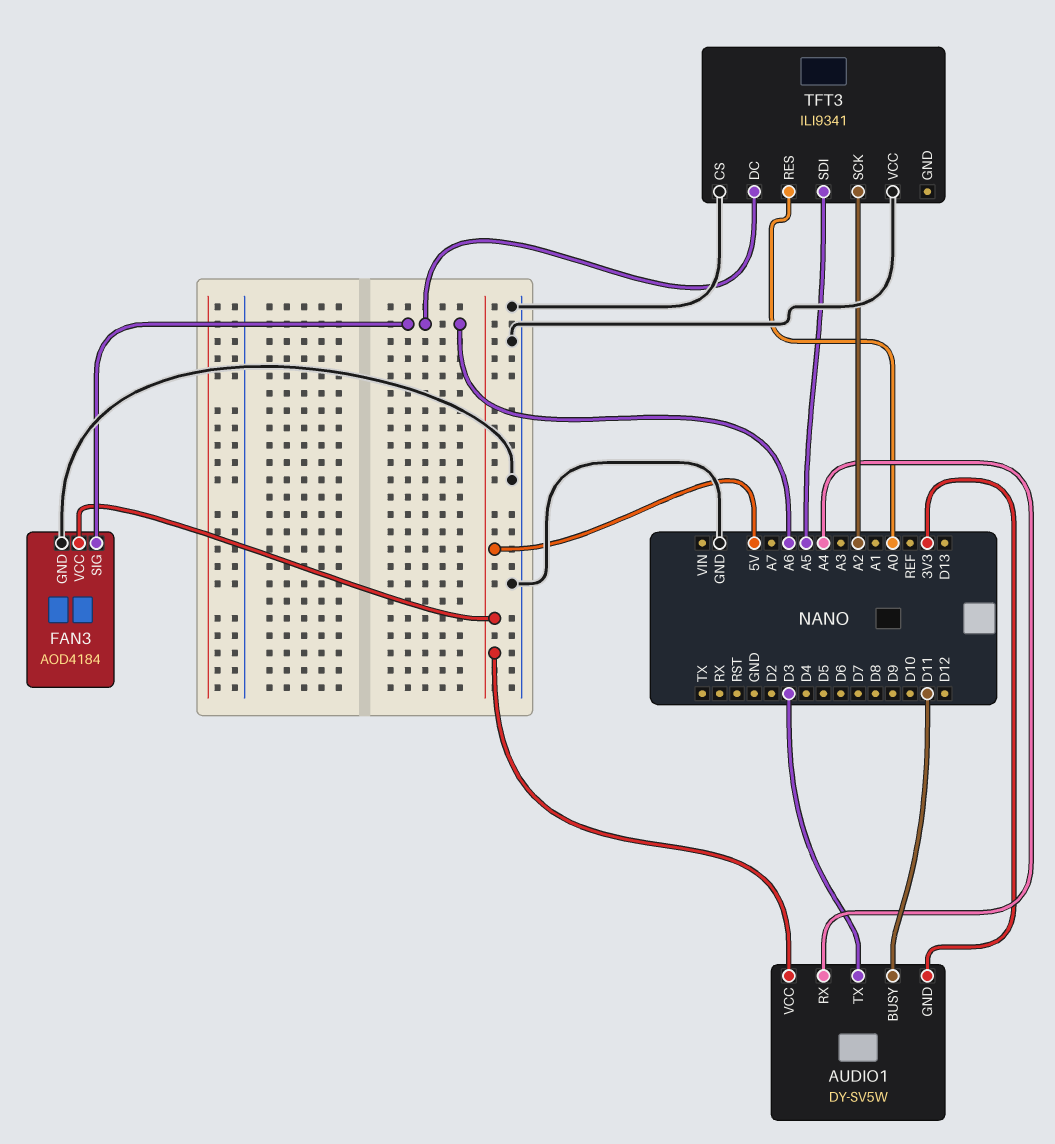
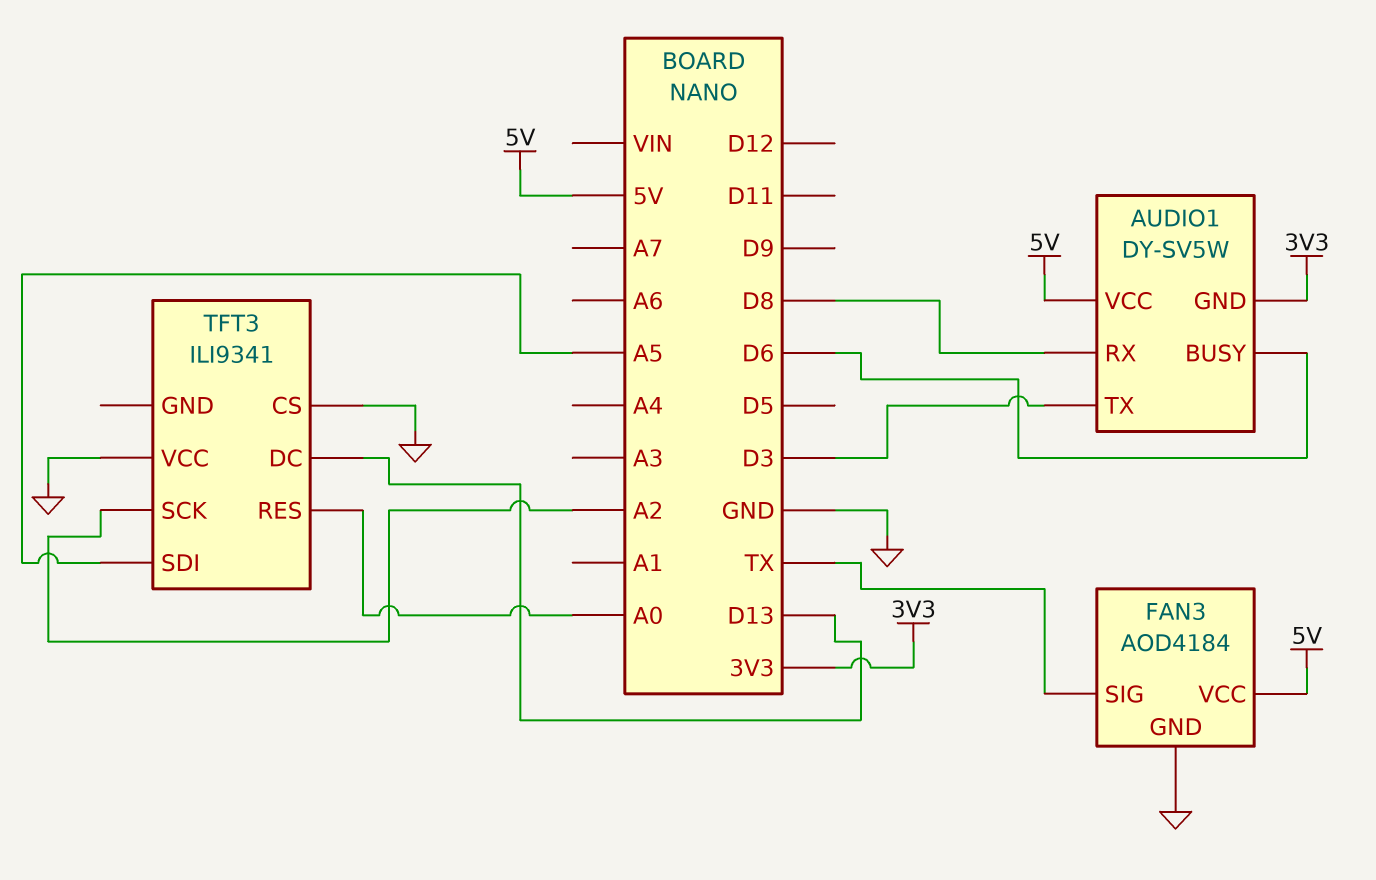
AUDIO1 pin BUSY: D11 -> D6
AUDIO1 pin RX: A4 -> D8
FAN3 pin SIG: A6 -> TX
TFT3 pin DC: A6 -> D13

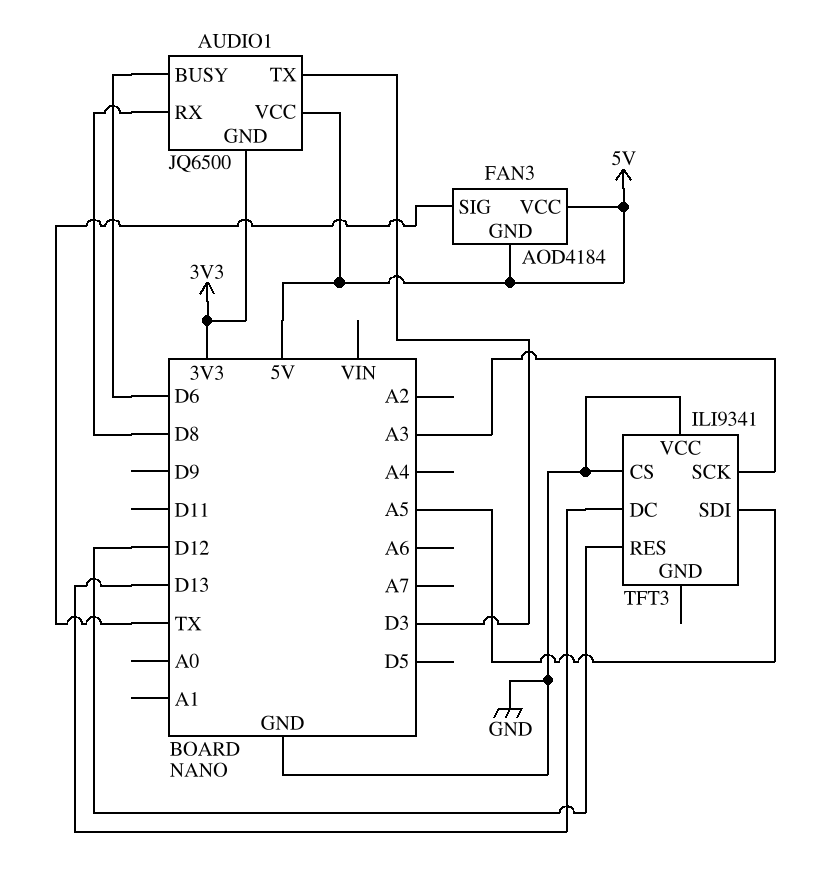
AUDIO1: DY-SV5W -> JQ6500
FAN3 pin GND: GND -> 5V
TFT3 pin RES: A0 -> D12
TFT3 pin SCK: A2 -> A3

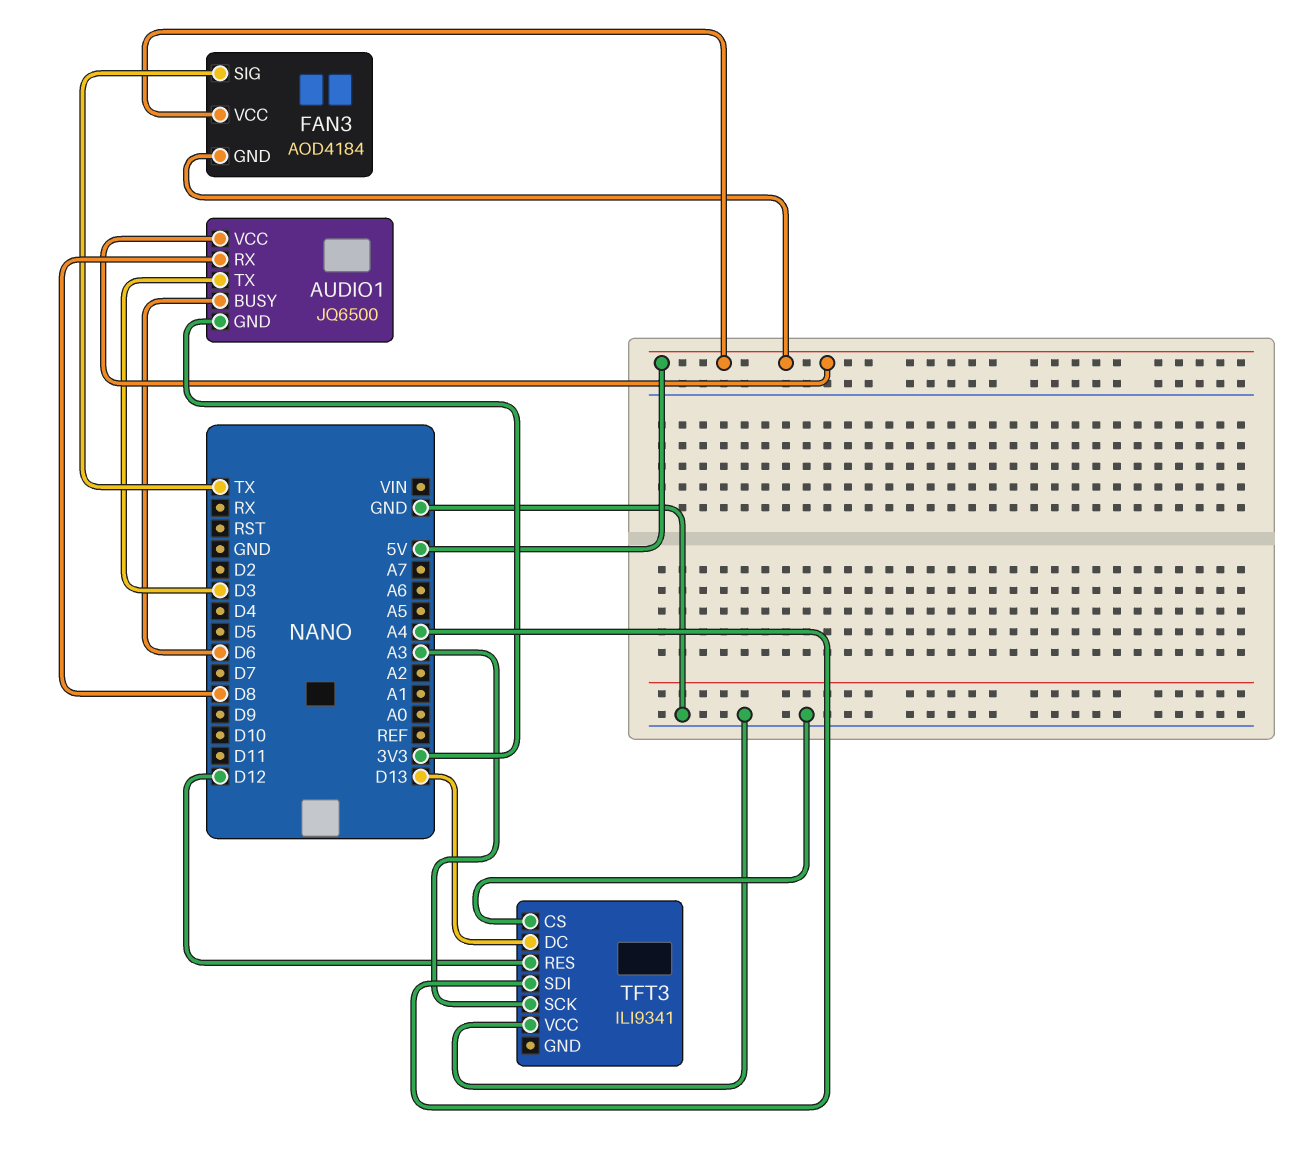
TFT3 pin SDI: A5 -> A4

